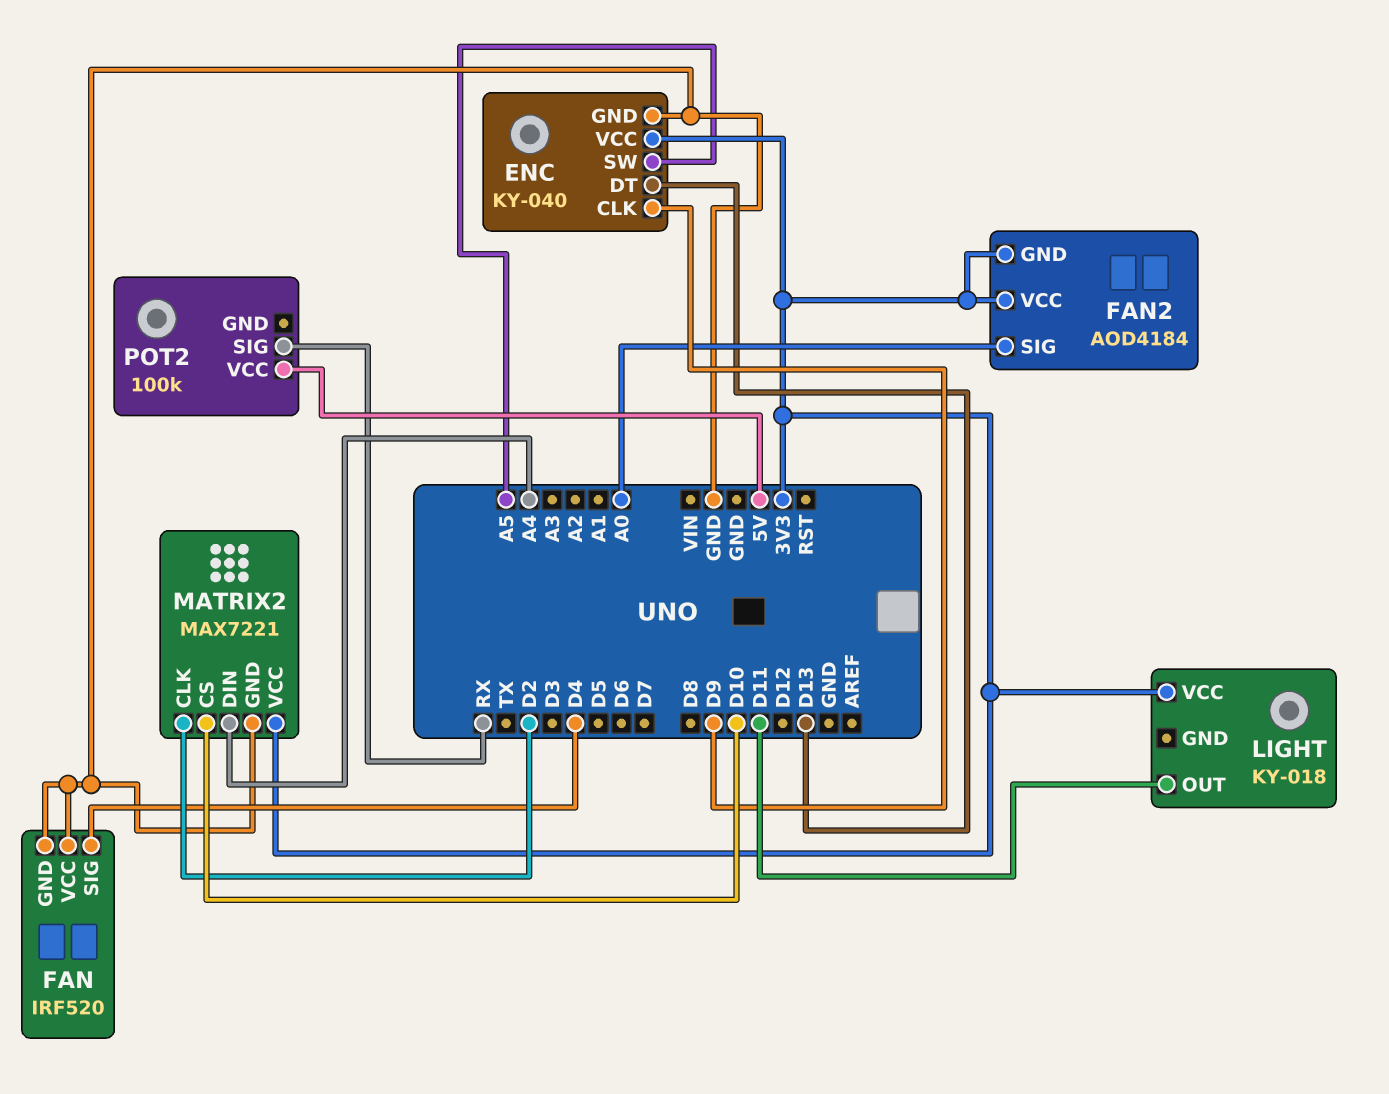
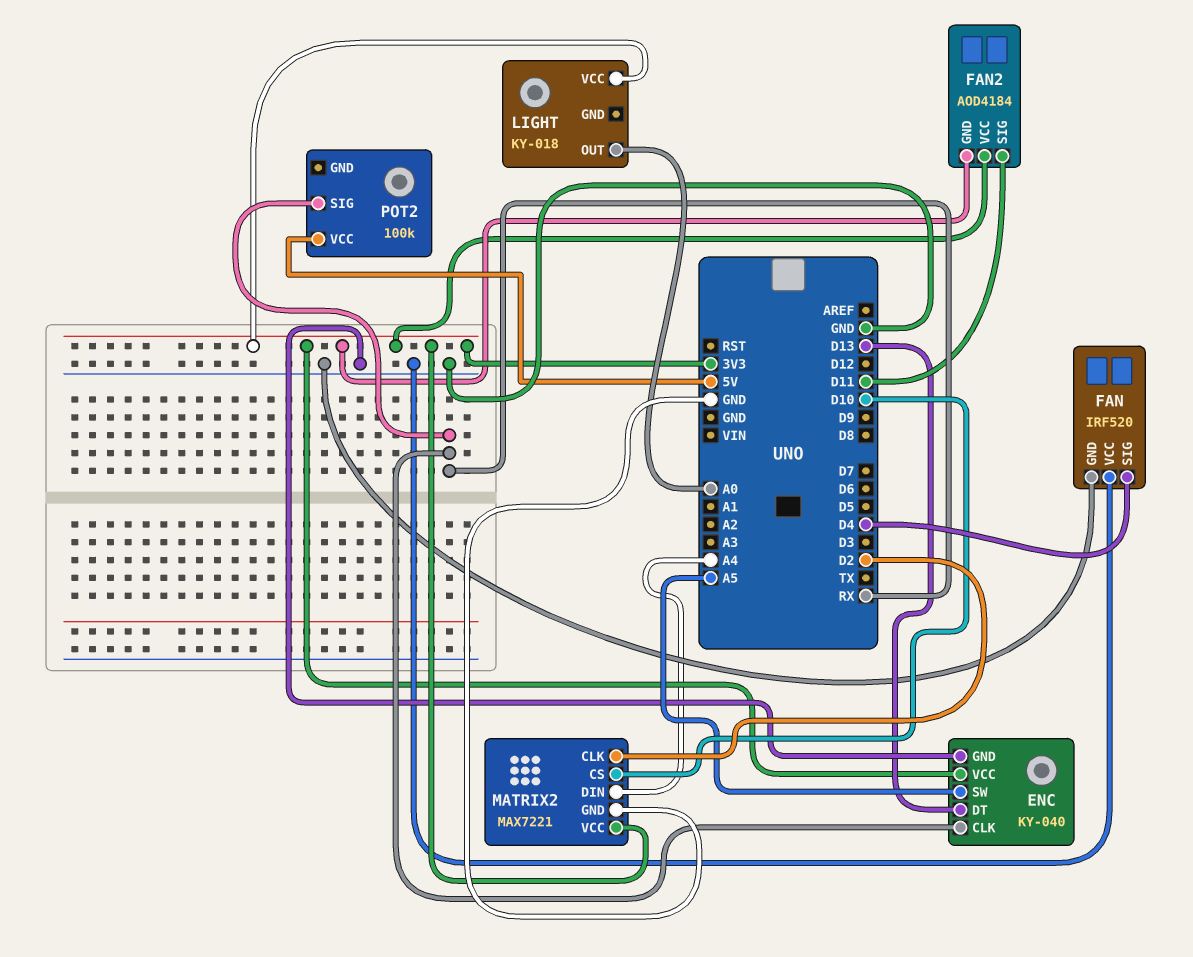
ENC pin CLK: D9 -> RX
FAN2 pin SIG: A0 -> D11
LIGHT pin OUT: D11 -> A0

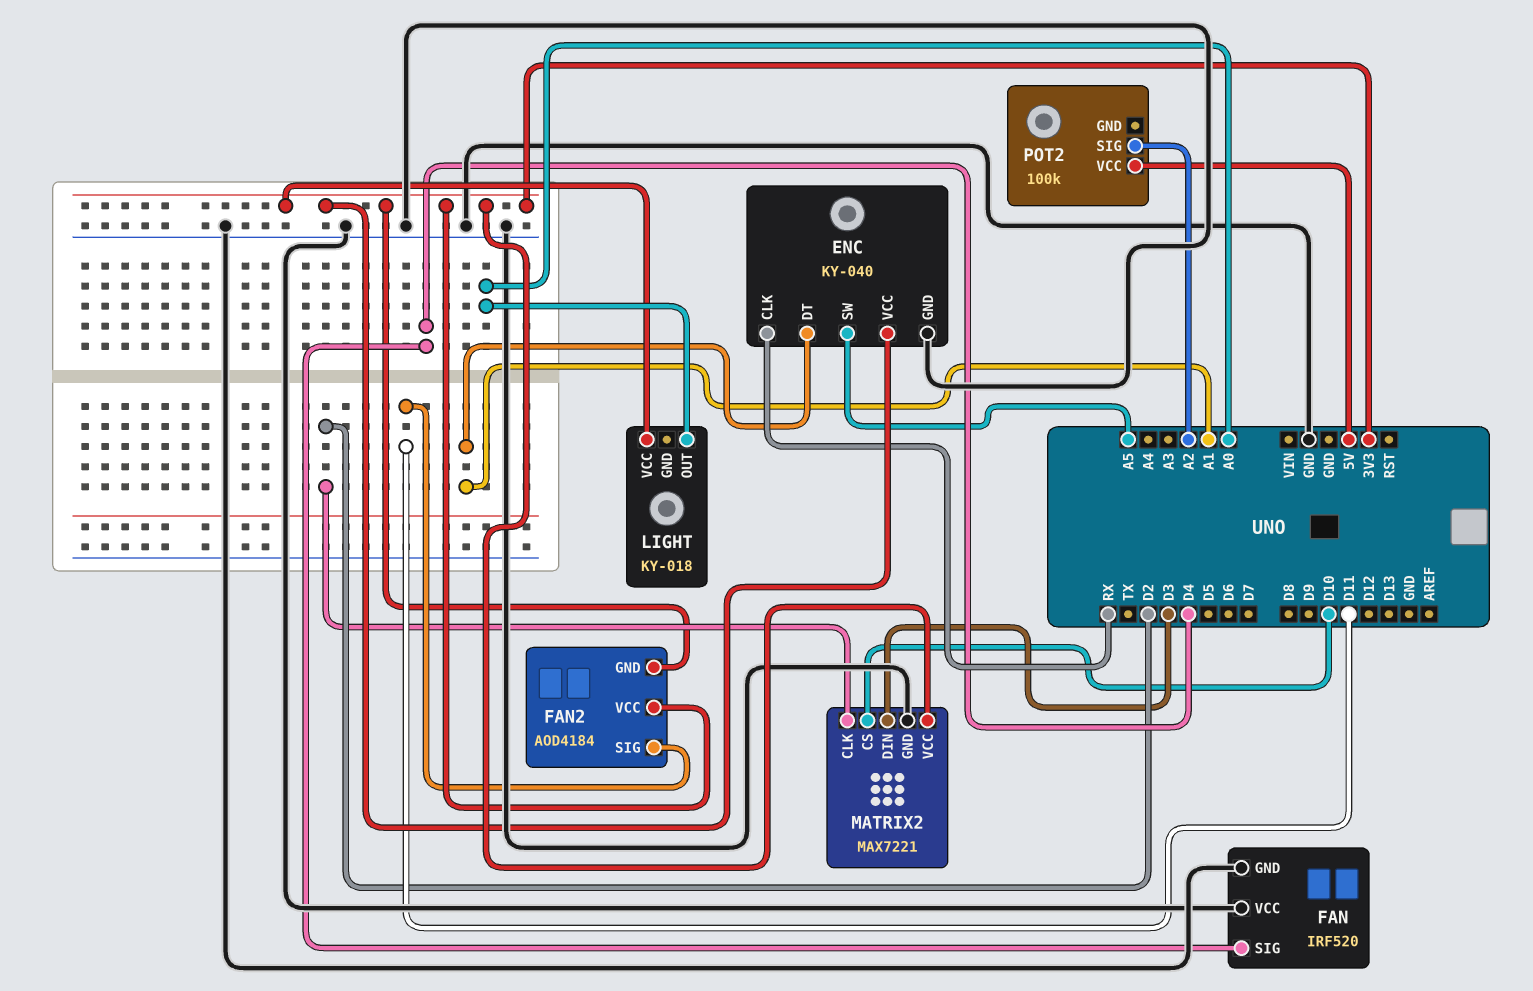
ENC pin DT: D13 -> A1
MATRIX2 pin DIN: A4 -> D3
POT2 pin SIG: RX -> A2

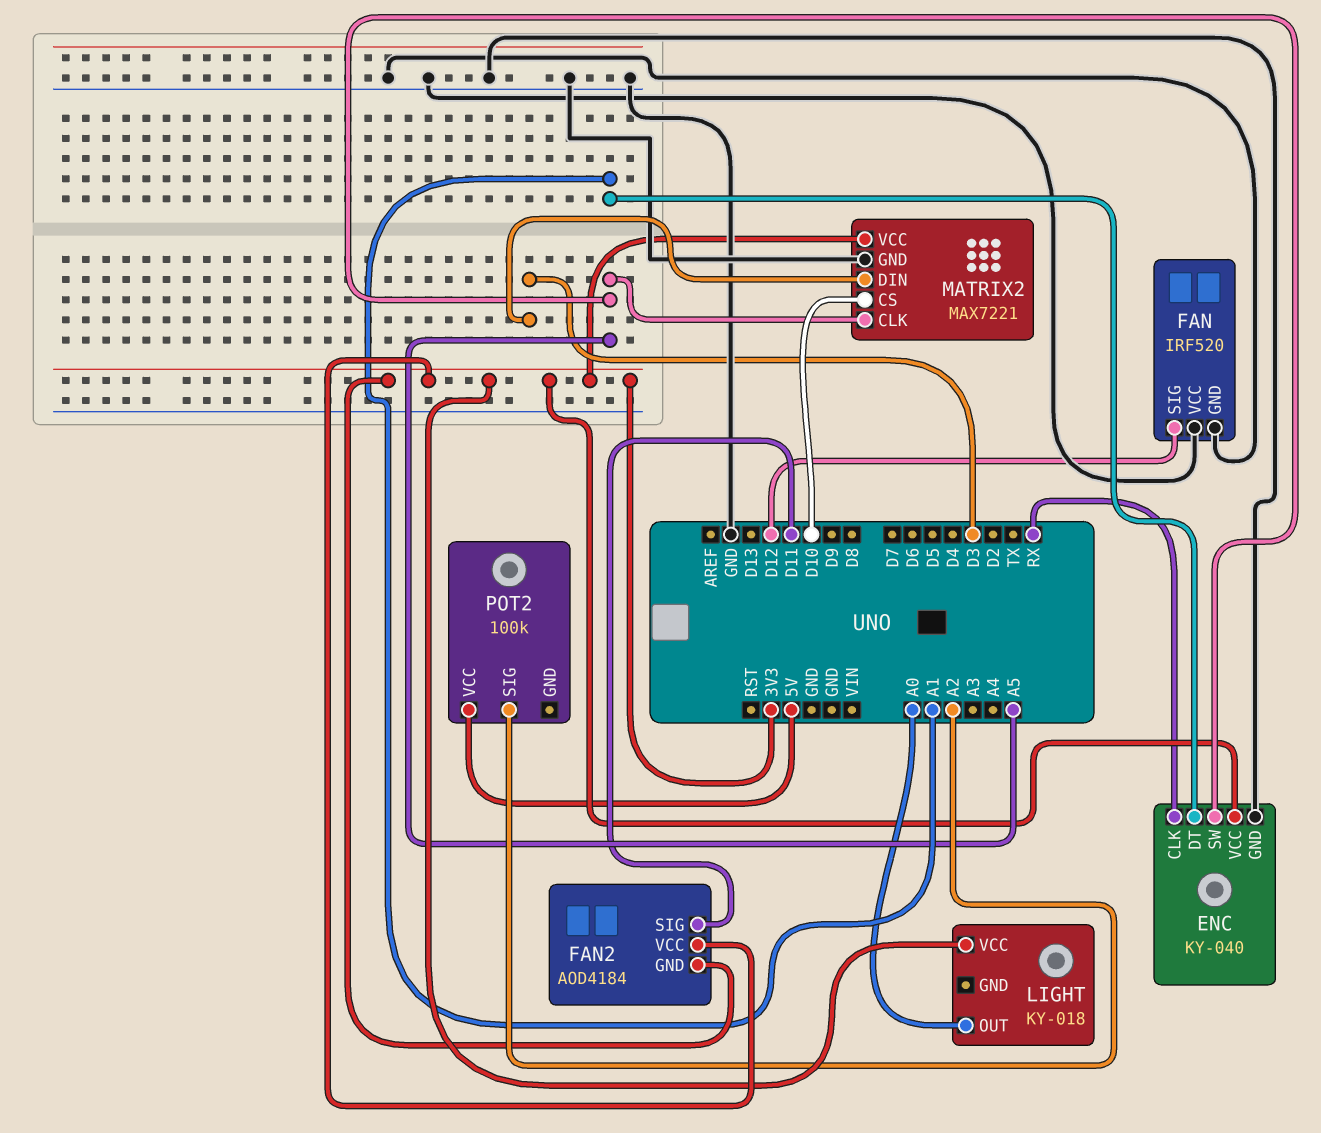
FAN pin SIG: D4 -> D12
MATRIX2 pin CLK: D2 -> A5

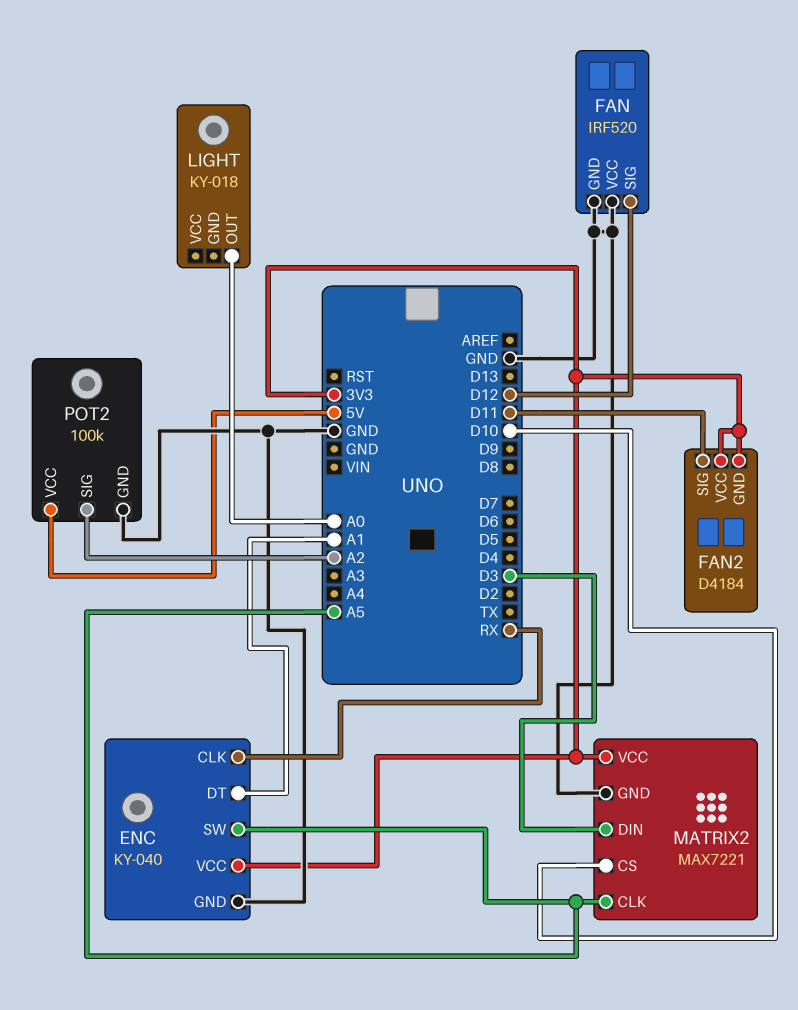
FAN2: AOD4184 -> D4184
LIGHT pin VCC: 3V3 -> none
POT2 pin GND: none -> GND

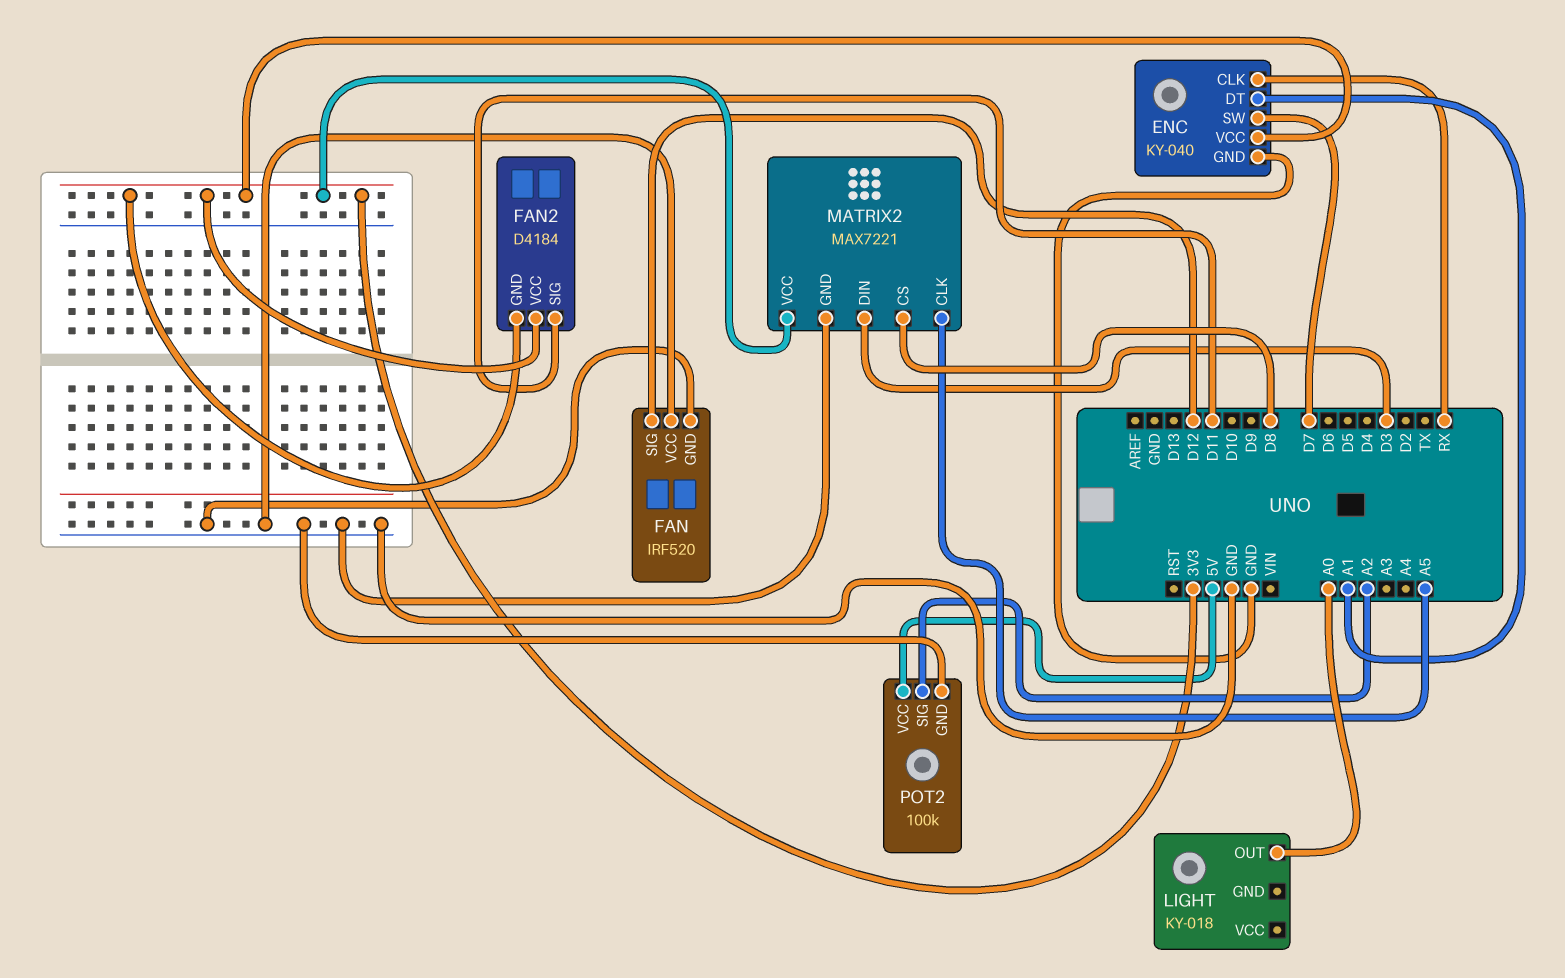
ENC pin SW: A5 -> D7
MATRIX2 pin CS: D10 -> D8

